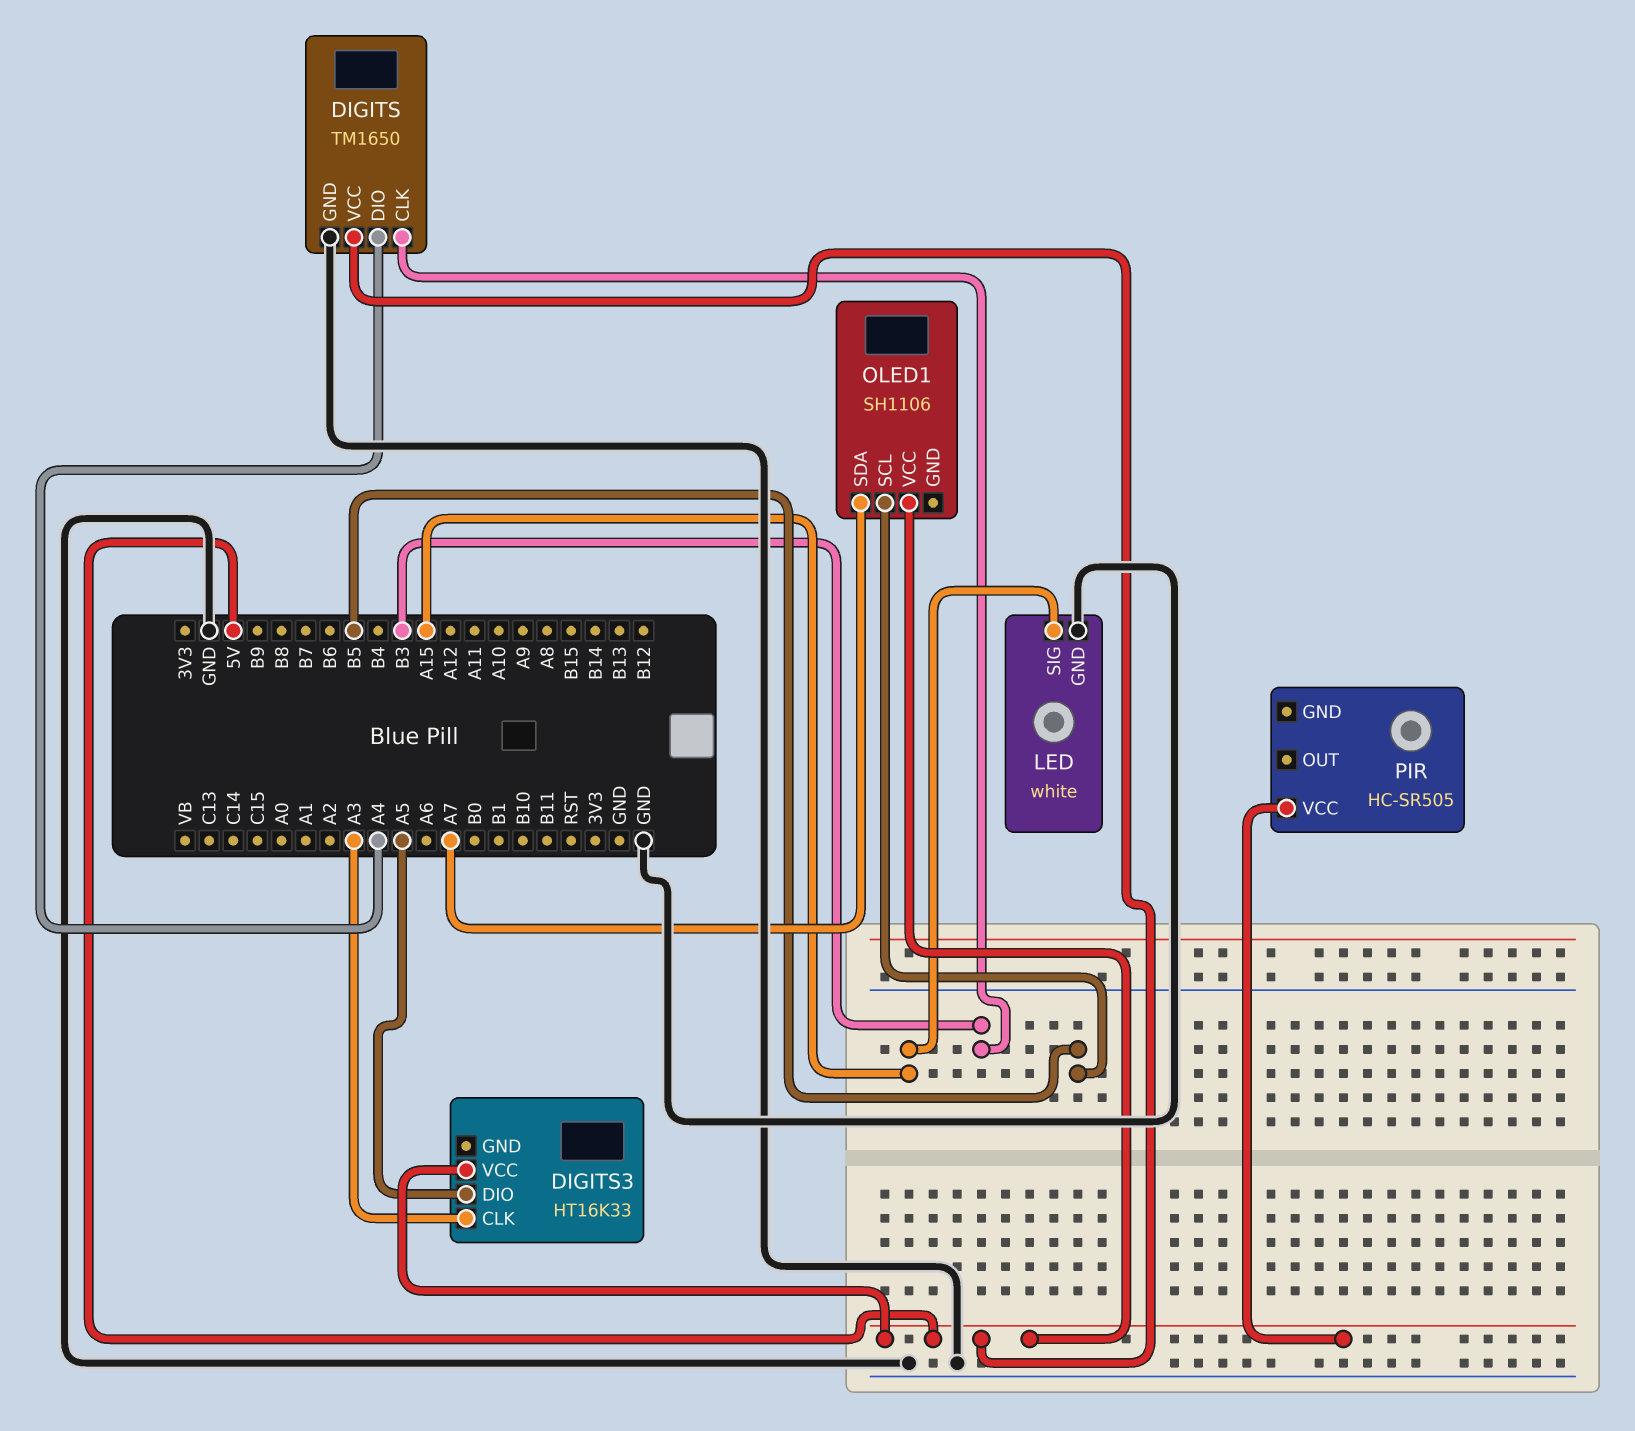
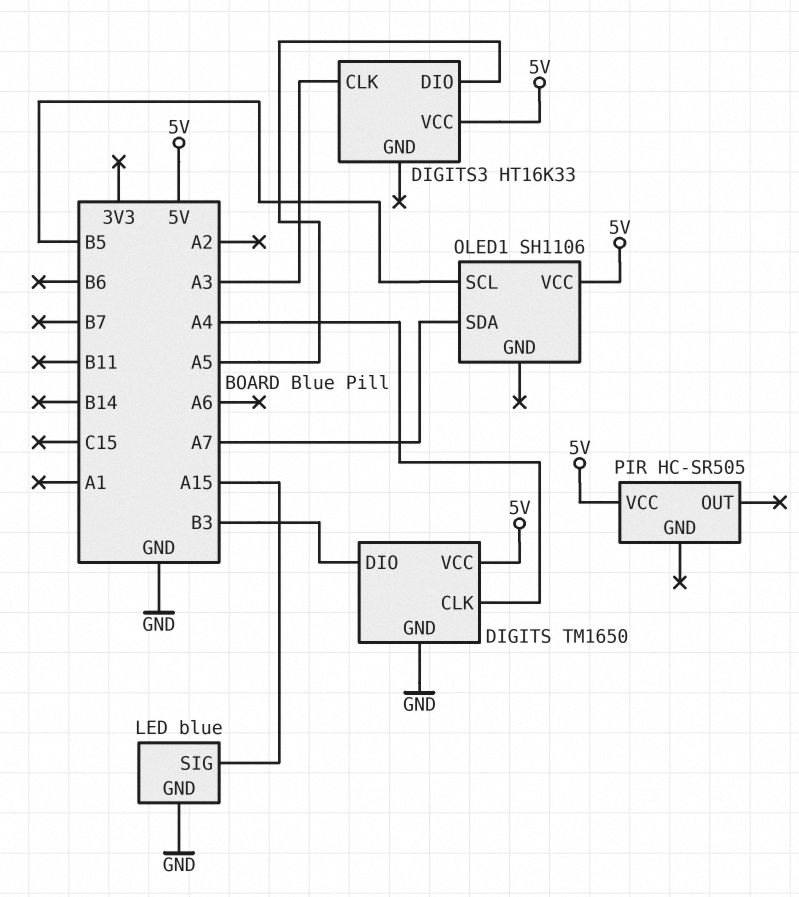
DIGITS pin CLK: B3 -> A4
DIGITS pin DIO: A4 -> B3
LED: white -> blue

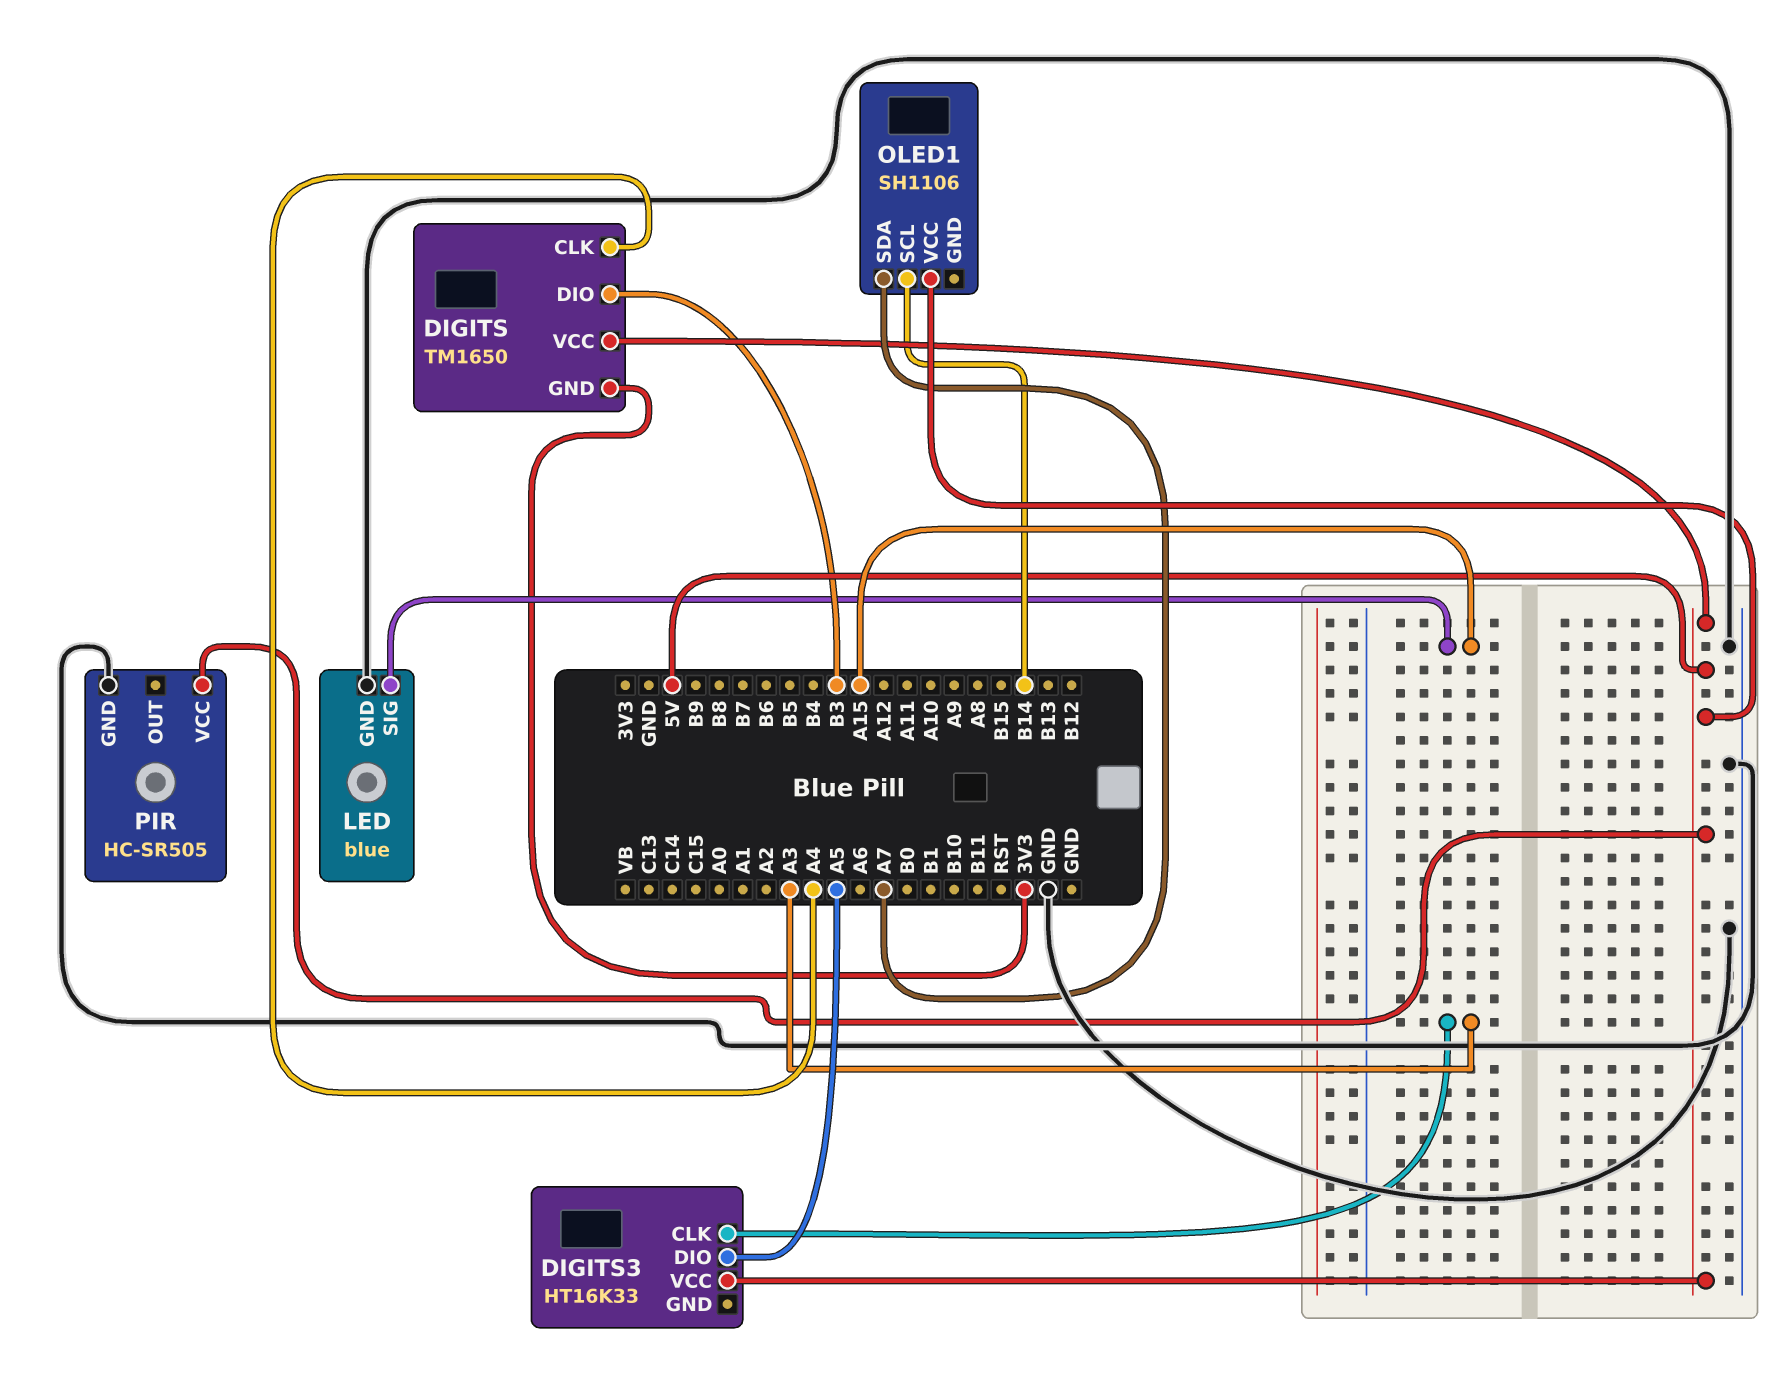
DIGITS pin GND: GND -> 3V3
OLED1 pin SCL: B5 -> B14
PIR pin GND: none -> GND

